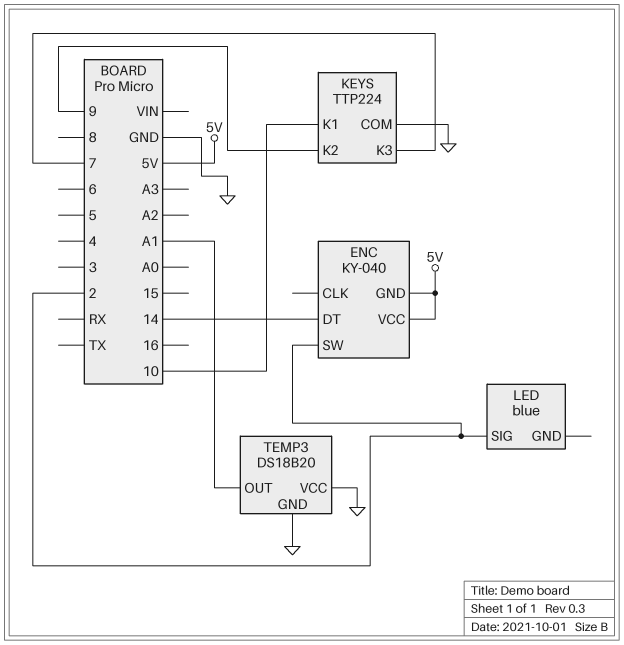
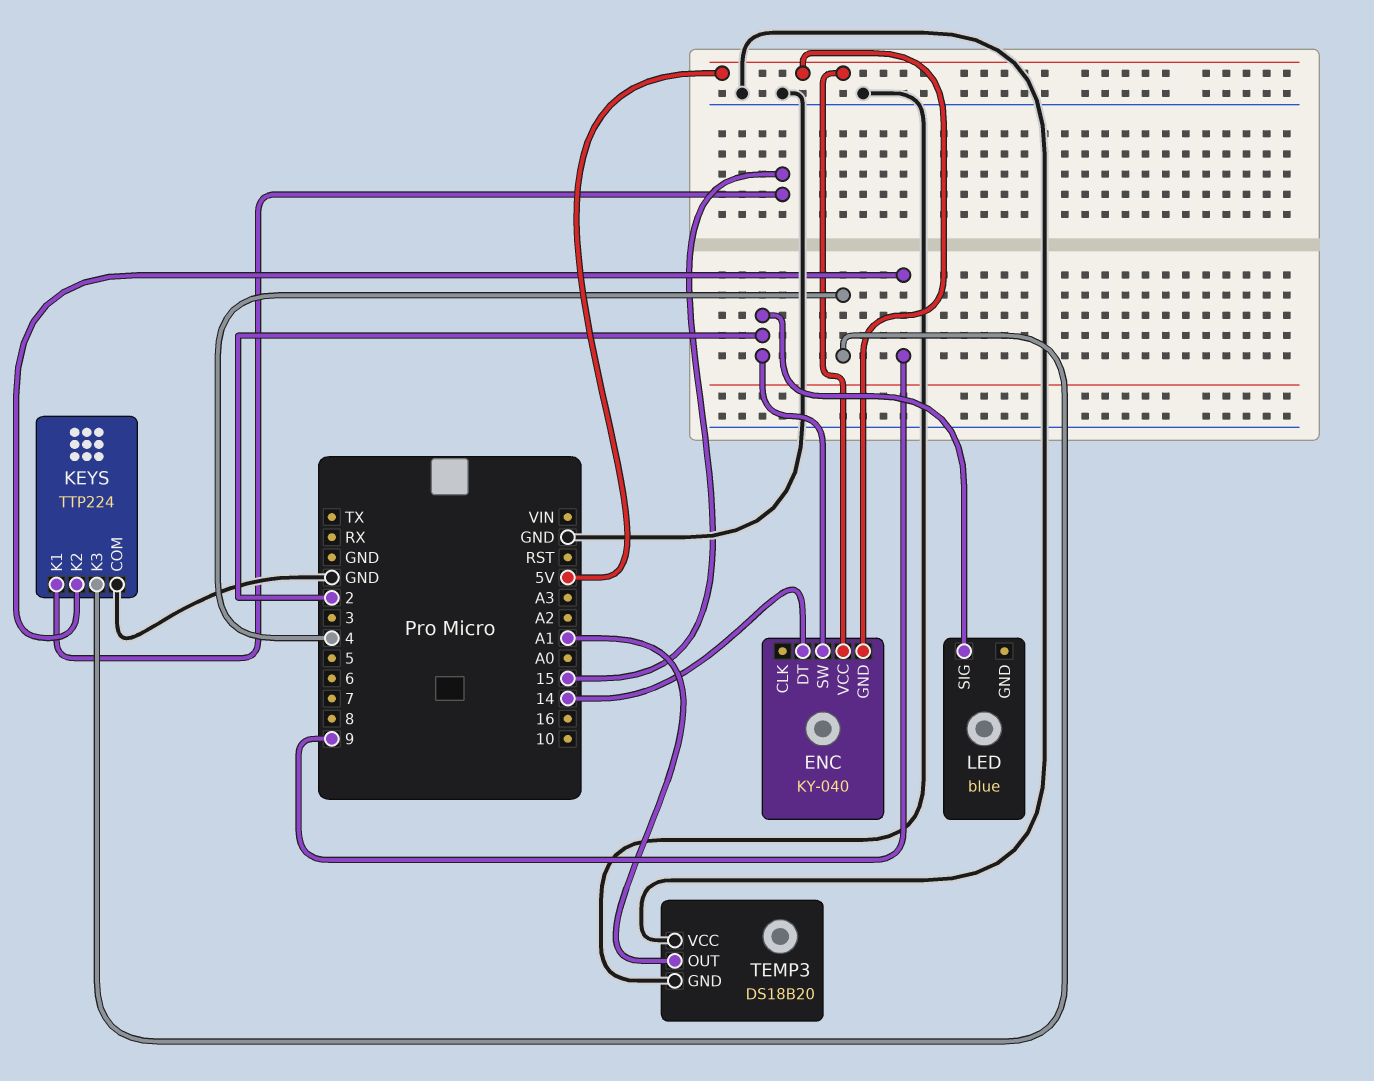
KEYS pin K1: 10 -> 15
KEYS pin K3: 7 -> 4

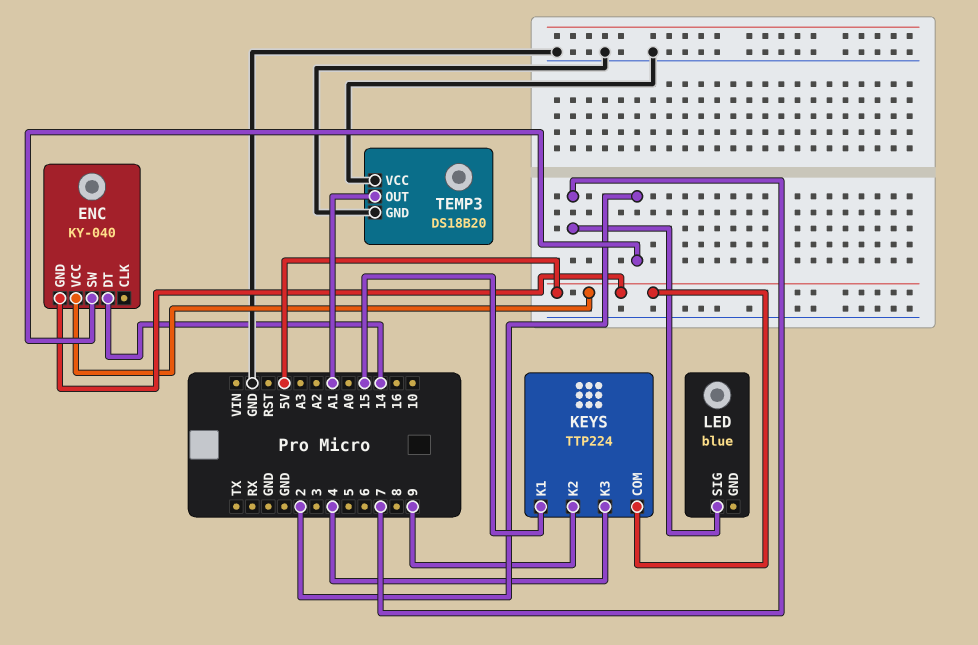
KEYS pin COM: GND -> 5V
LED pin SIG: 2 -> 7

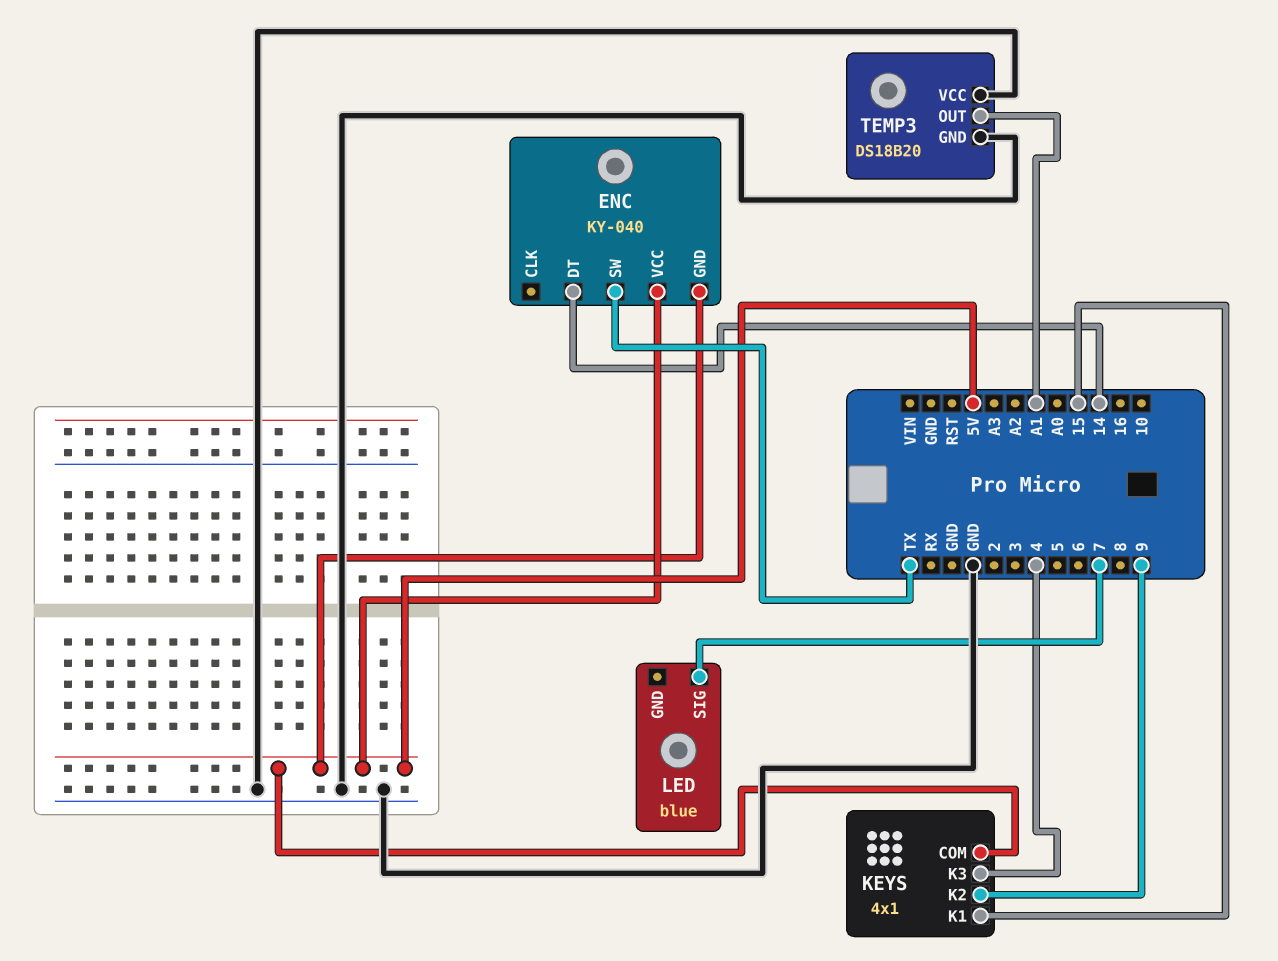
ENC pin SW: 2 -> TX
KEYS: TTP224 -> 4x1

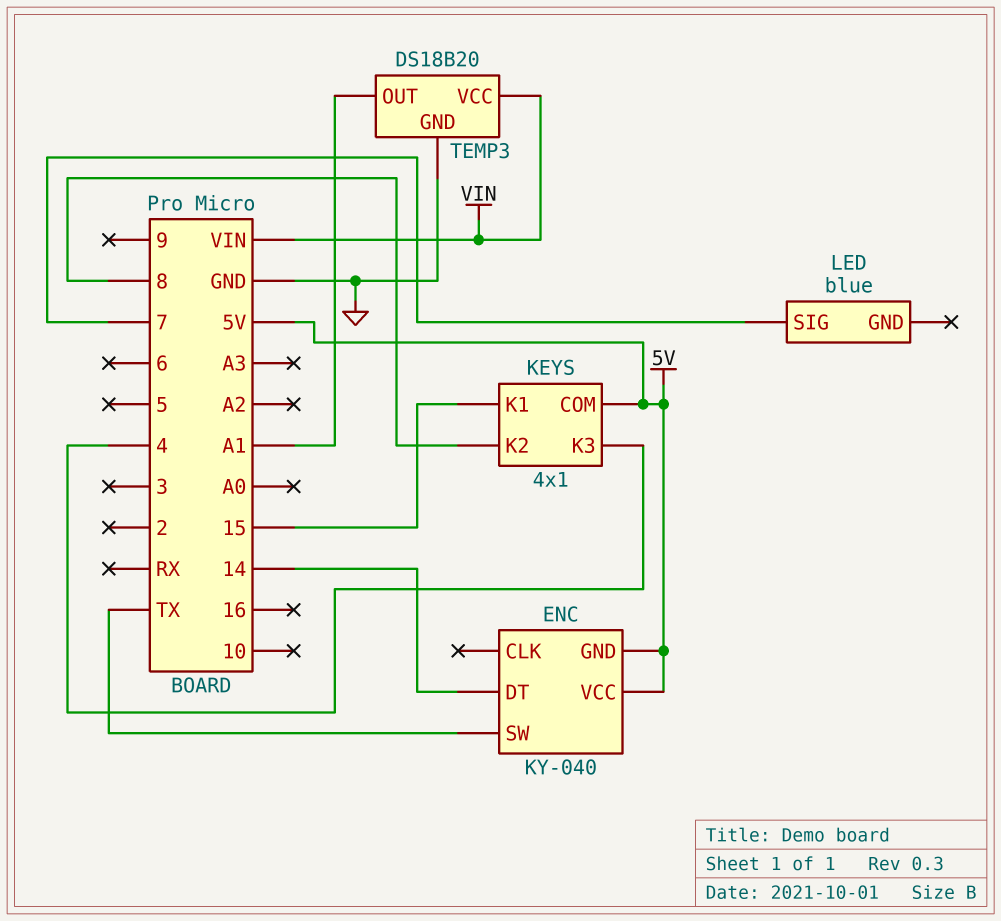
KEYS pin K2: 9 -> 8
TEMP3 pin VCC: GND -> VIN

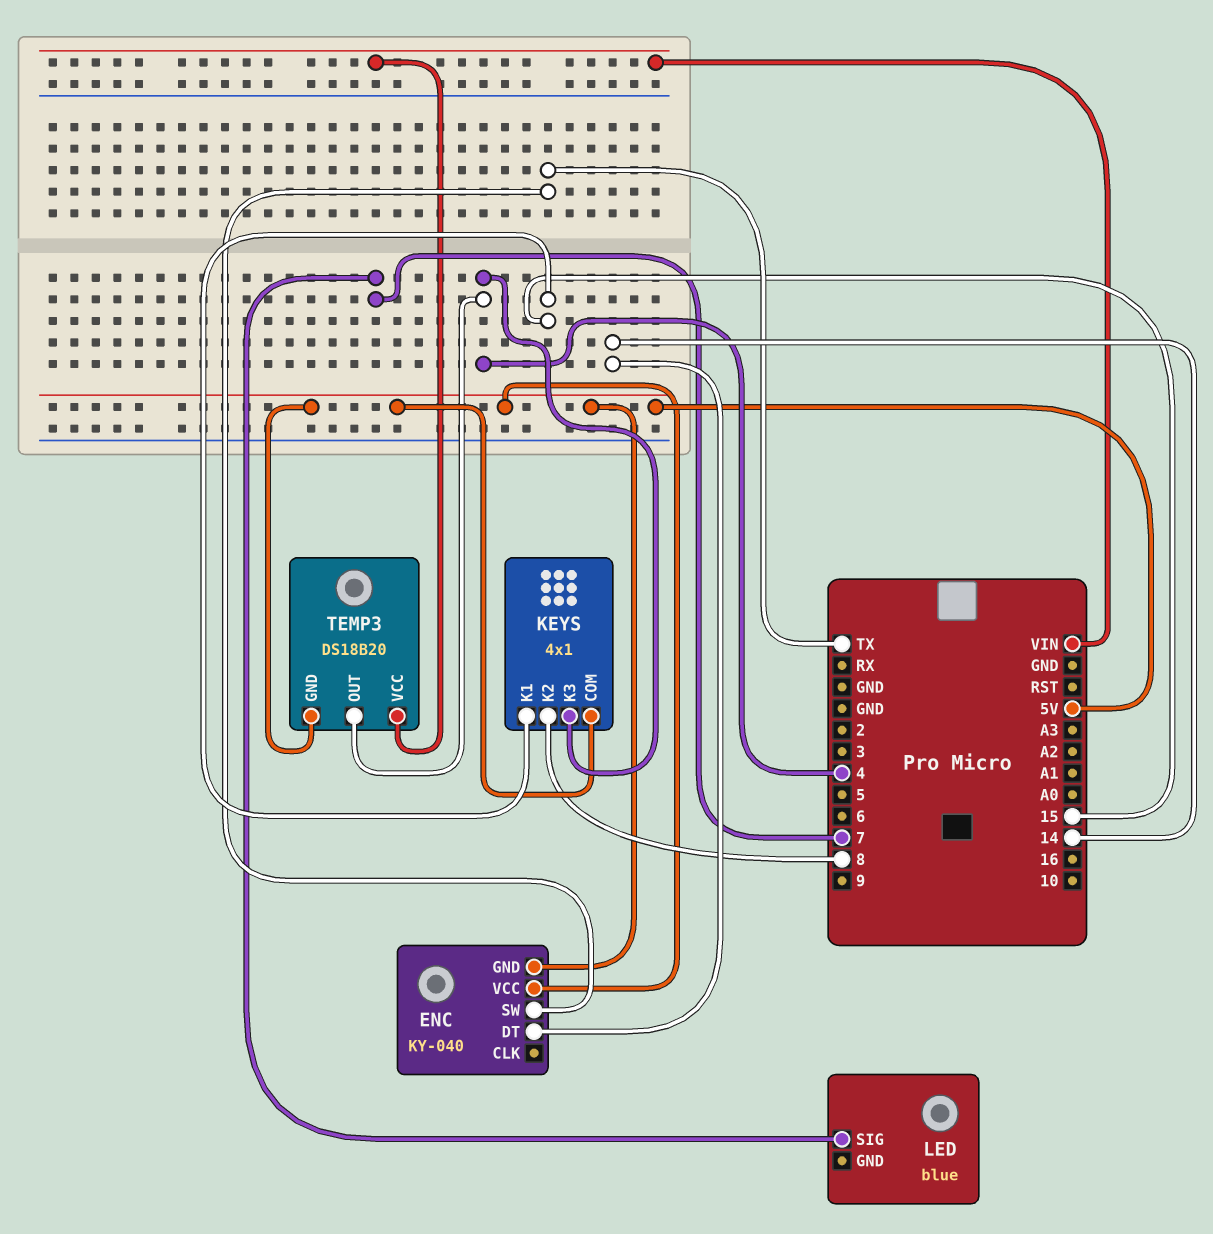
TEMP3 pin GND: GND -> 5V
TEMP3 pin OUT: A1 -> 4

